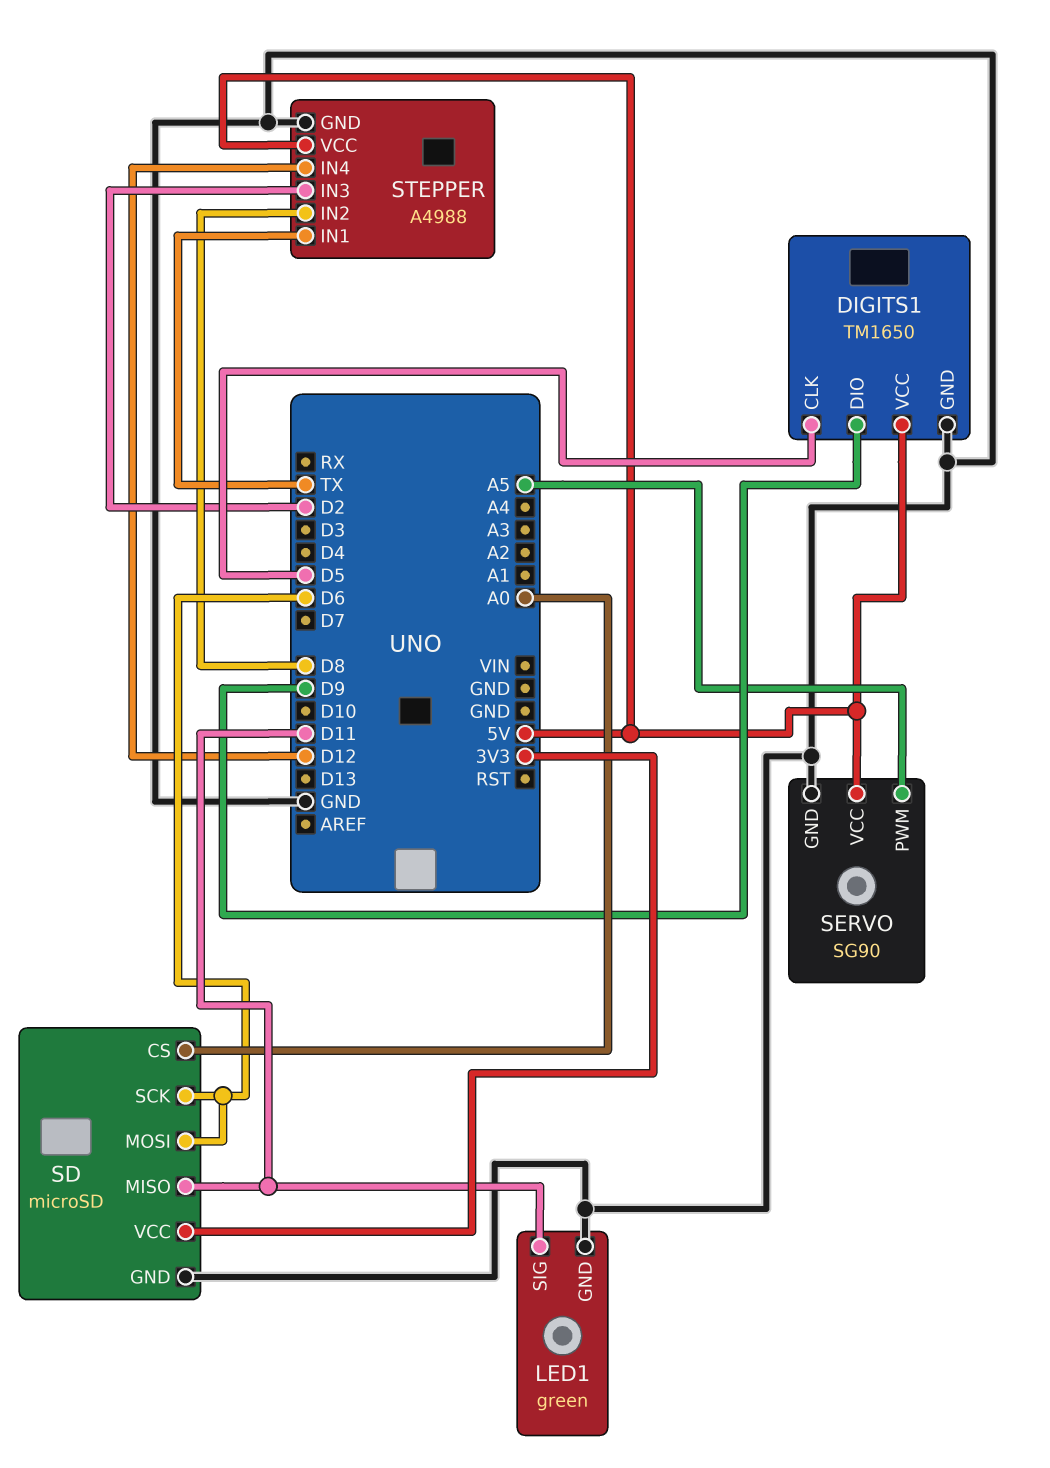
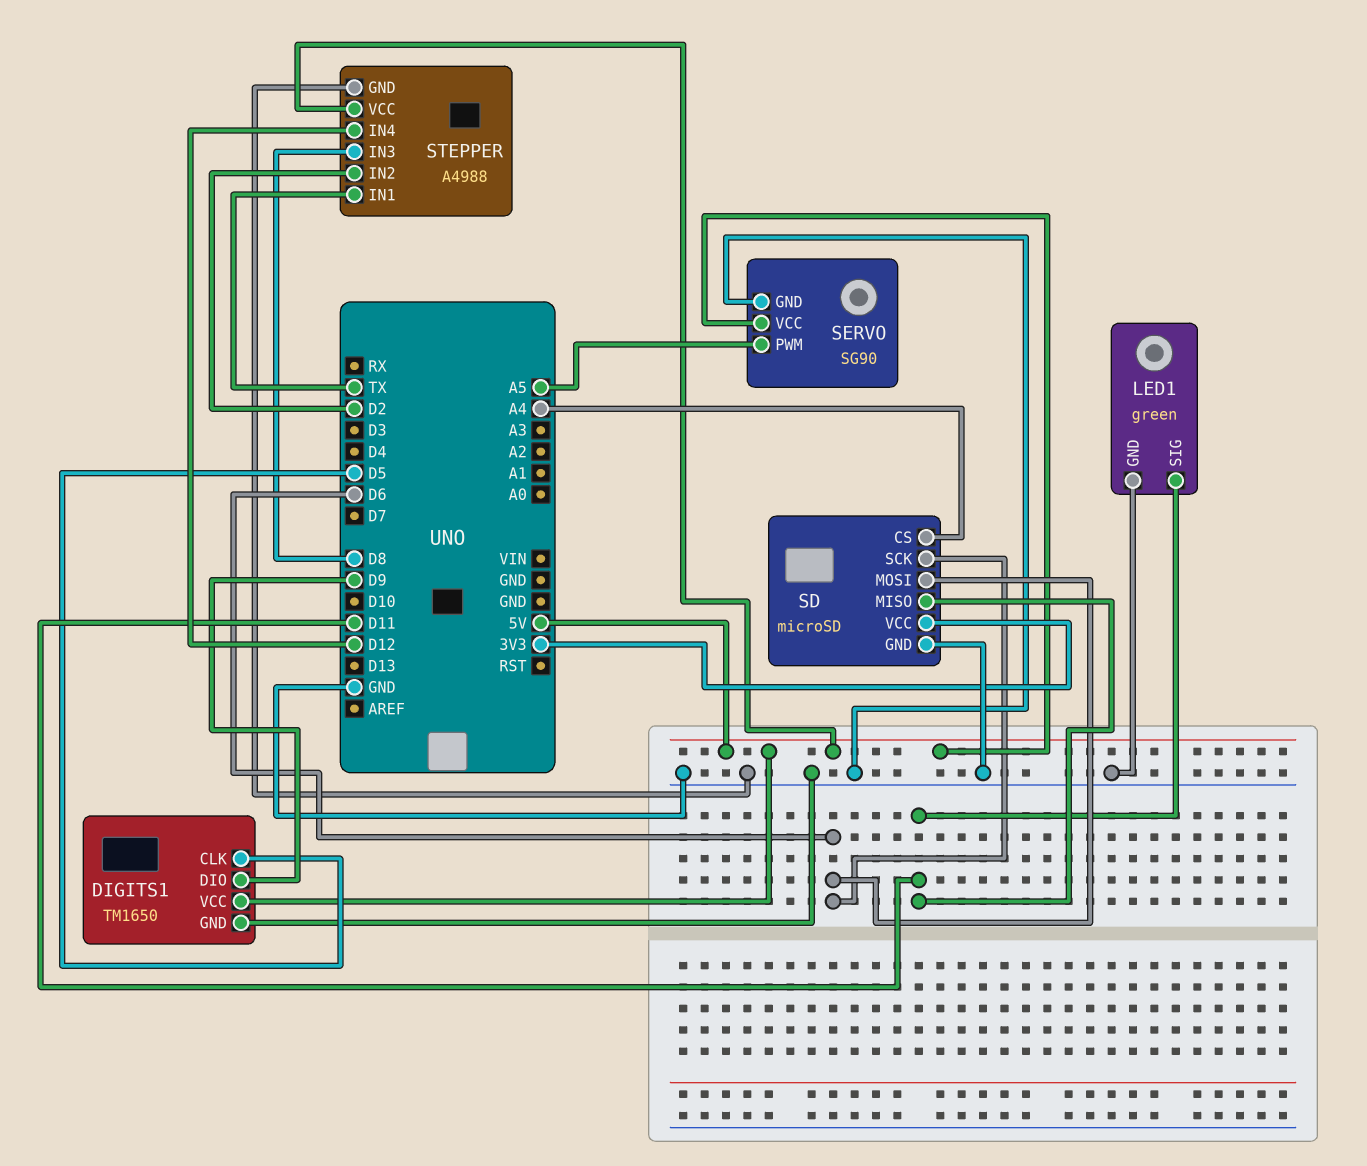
SD pin CS: A0 -> A4
STEPPER pin IN2: D8 -> D2
STEPPER pin IN3: D2 -> D8

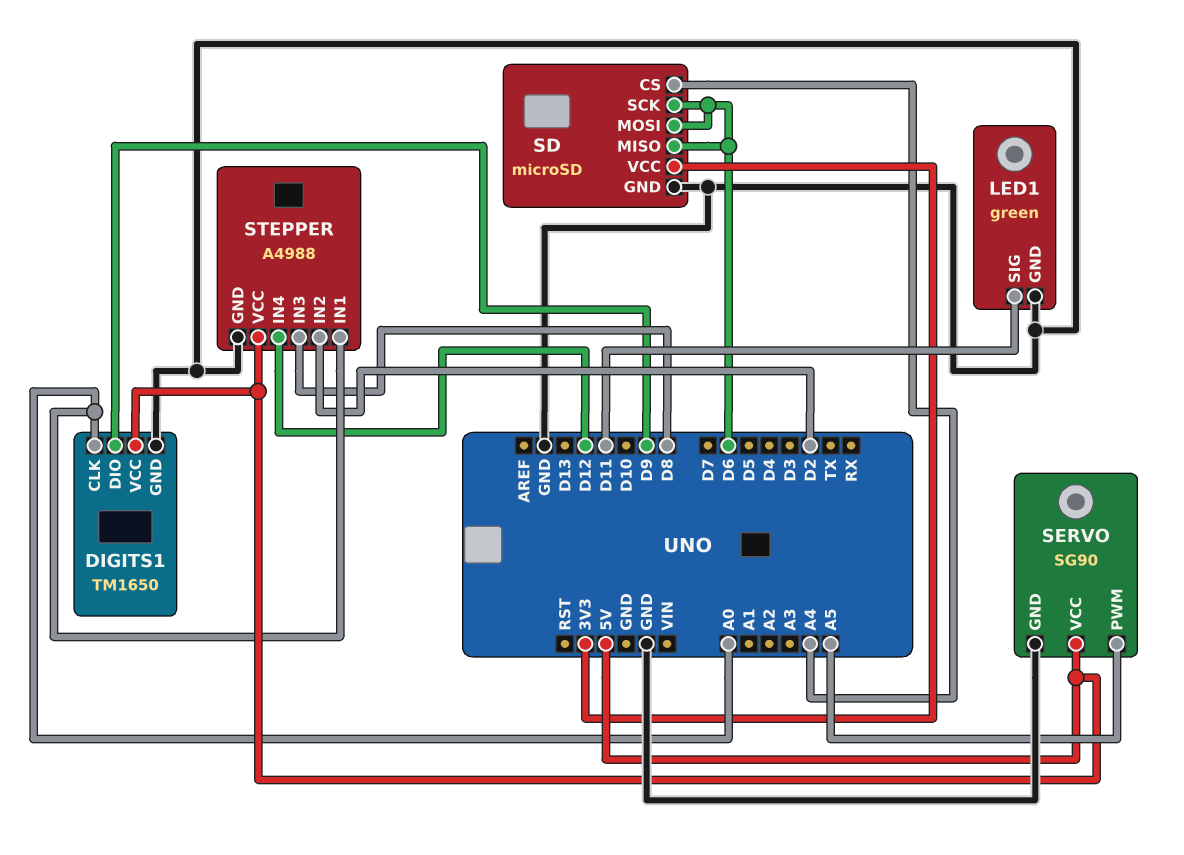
DIGITS1 pin CLK: D5 -> A0
SD pin MISO: D11 -> D6
STEPPER pin IN1: TX -> A0

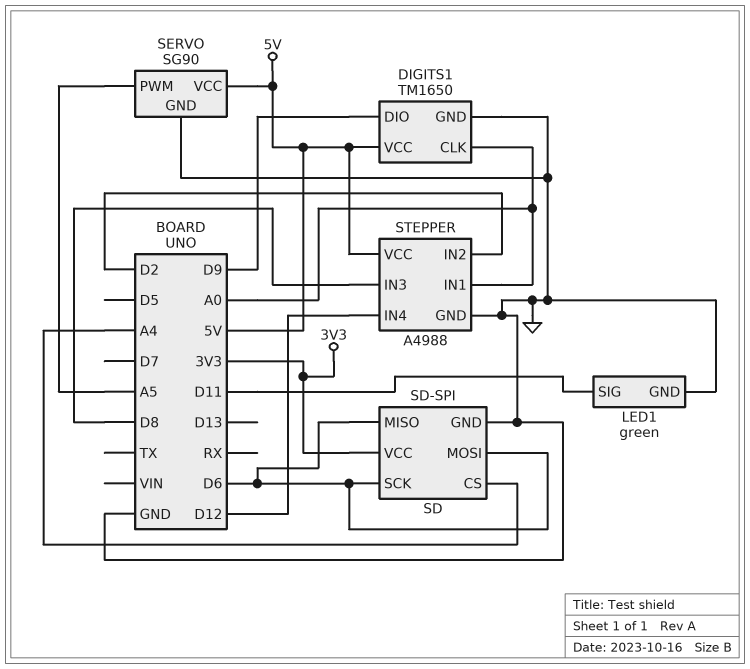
SD: microSD -> SD-SPI

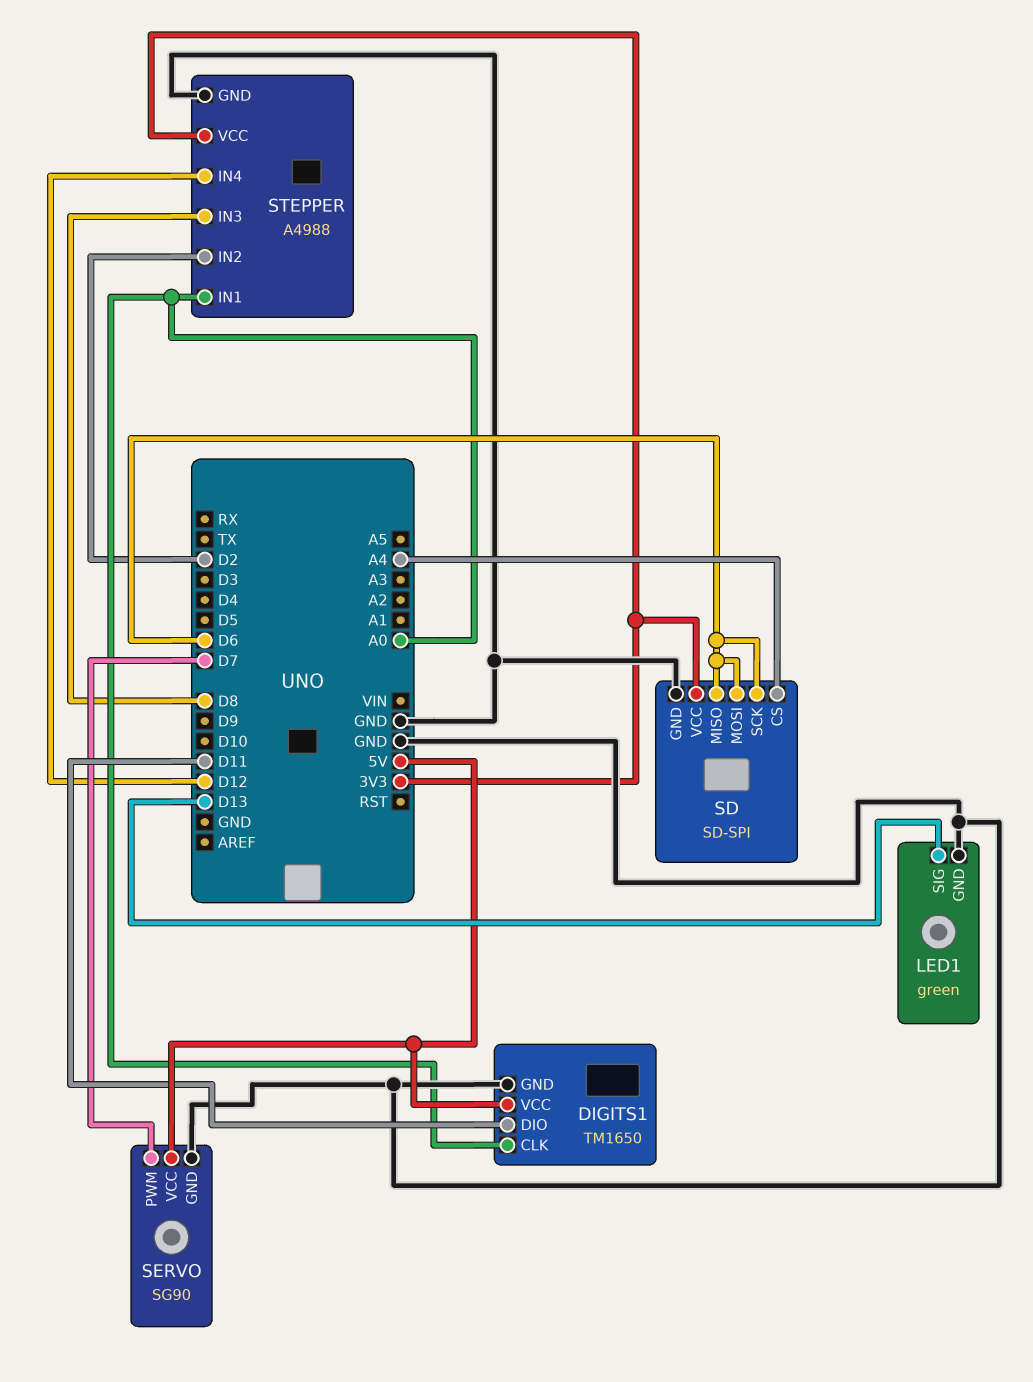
DIGITS1 pin DIO: D9 -> D11
LED1 pin SIG: D11 -> D13
SERVO pin PWM: A5 -> D7
STEPPER pin VCC: 5V -> 3V3

